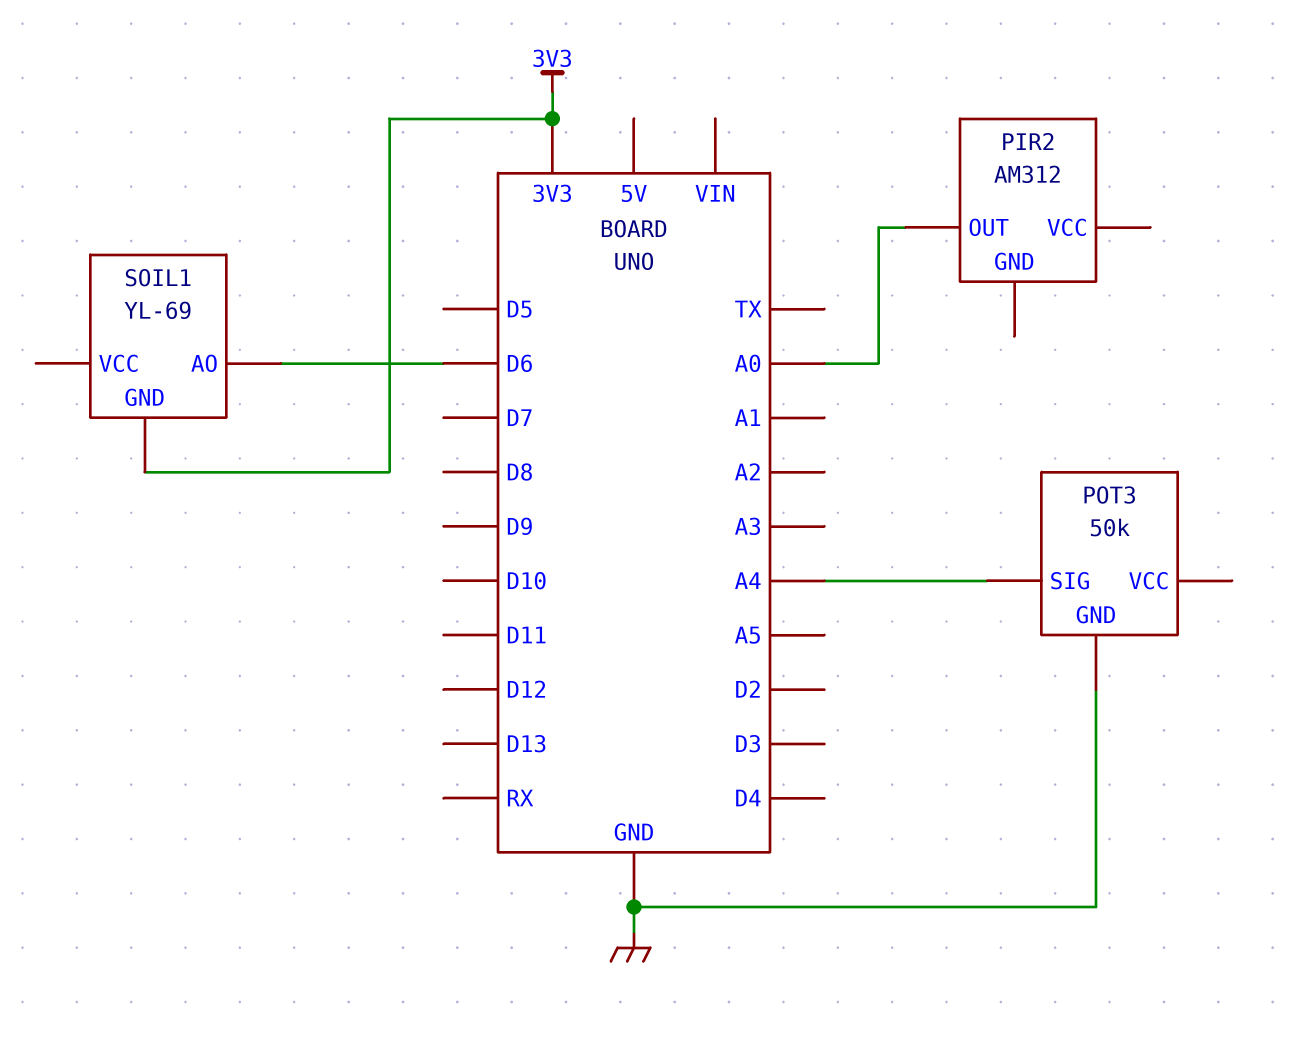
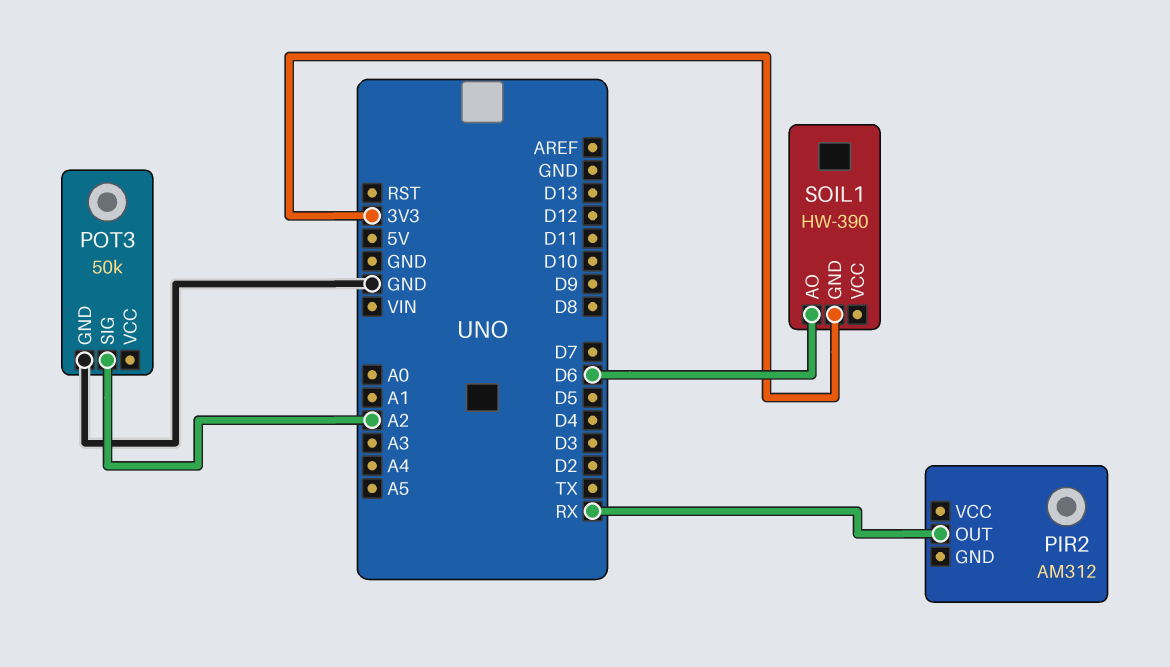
PIR2 pin OUT: A0 -> RX
POT3 pin SIG: A4 -> A2
SOIL1: YL-69 -> HW-390

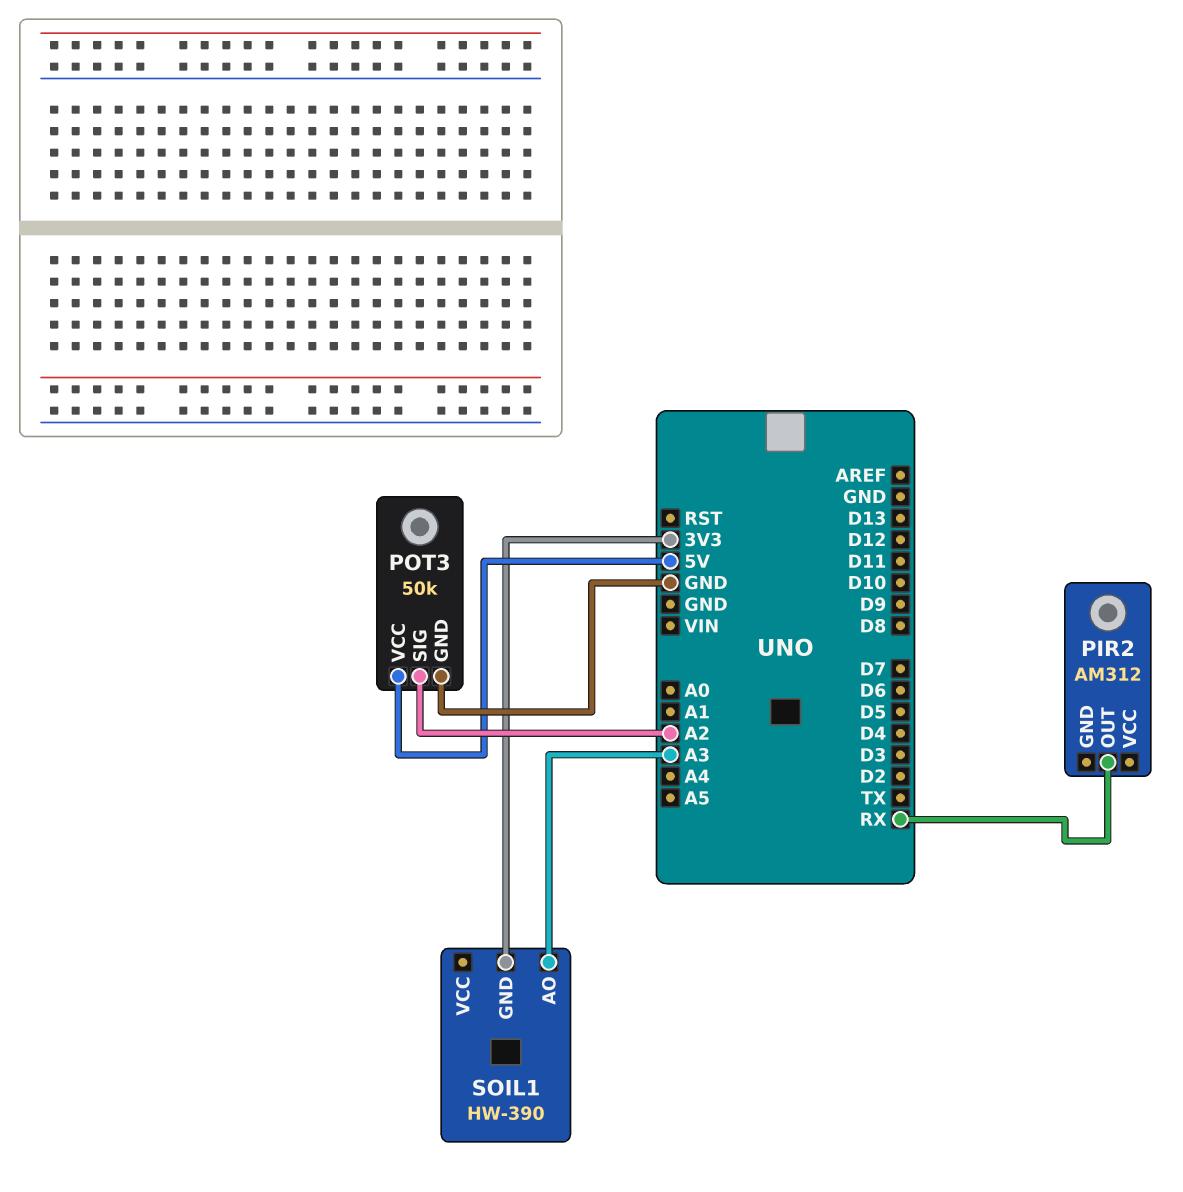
POT3 pin VCC: none -> 5V
SOIL1 pin AO: D6 -> A3

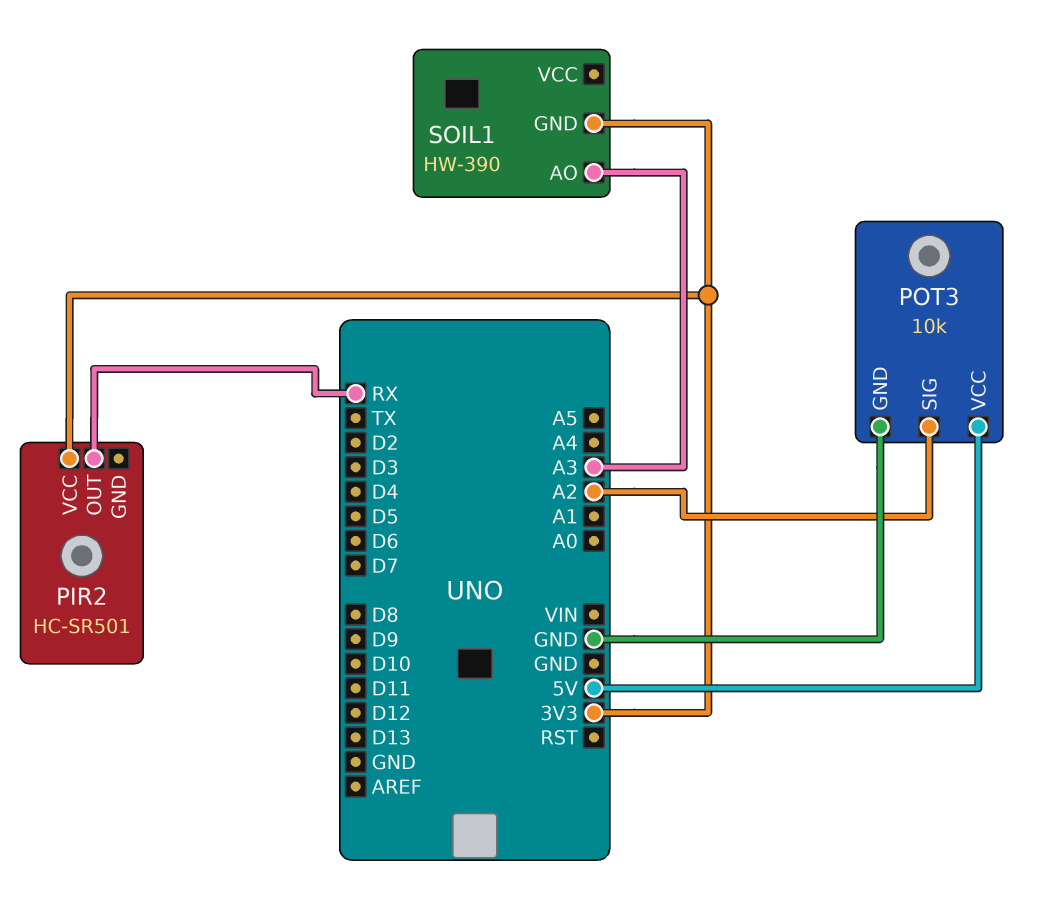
PIR2: AM312 -> HC-SR501
PIR2 pin VCC: none -> 3V3
POT3: 50k -> 10k

